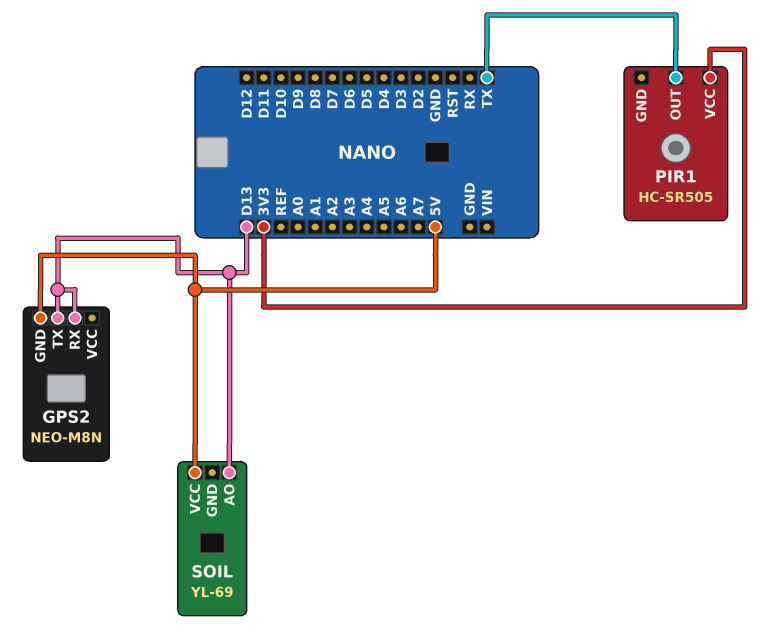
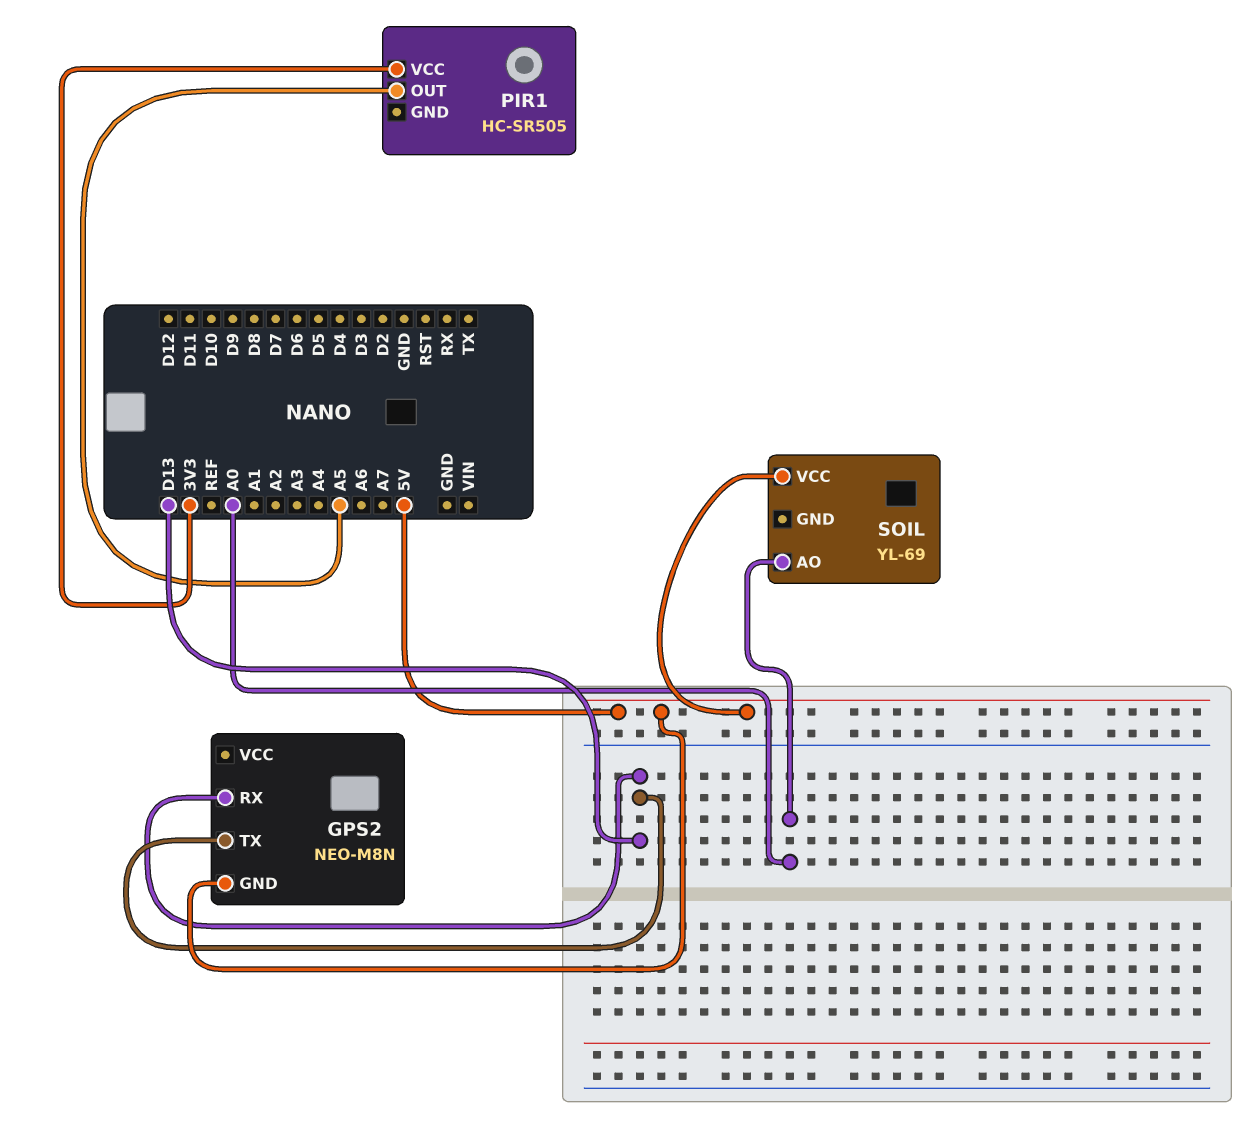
PIR1 pin OUT: TX -> A5
SOIL pin AO: D13 -> A0

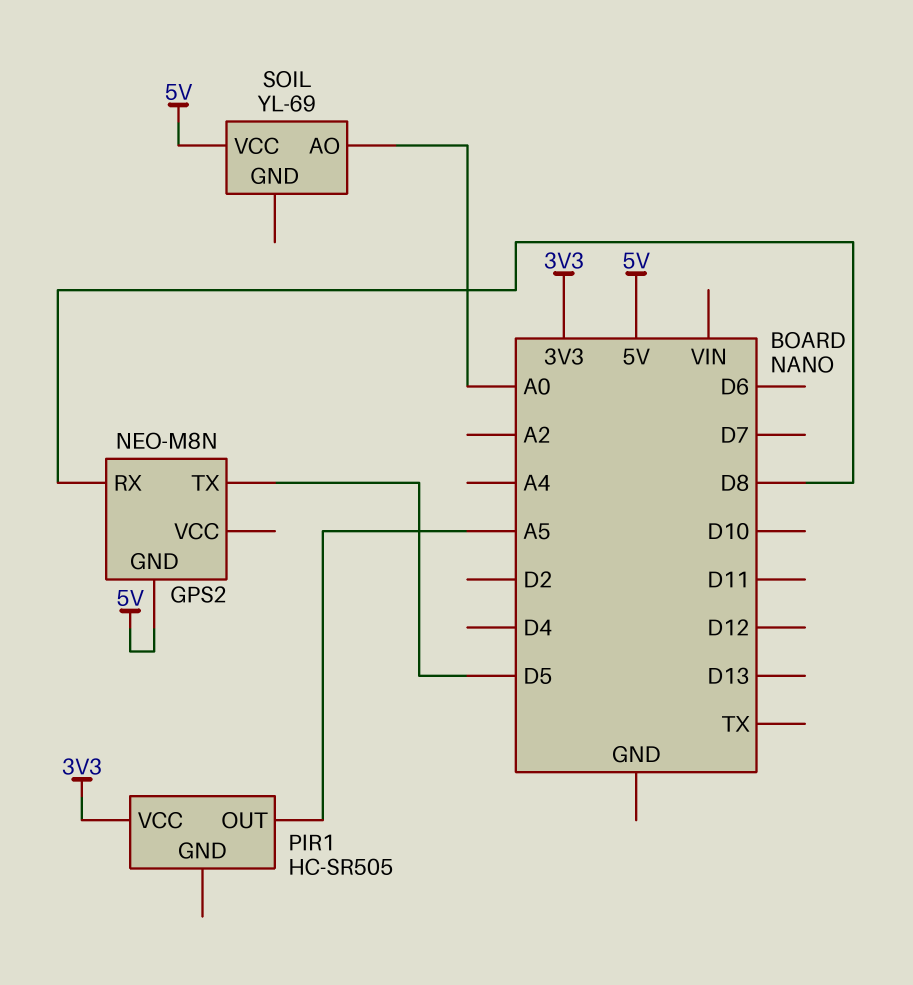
GPS2 pin RX: D13 -> D8
GPS2 pin TX: D13 -> D5

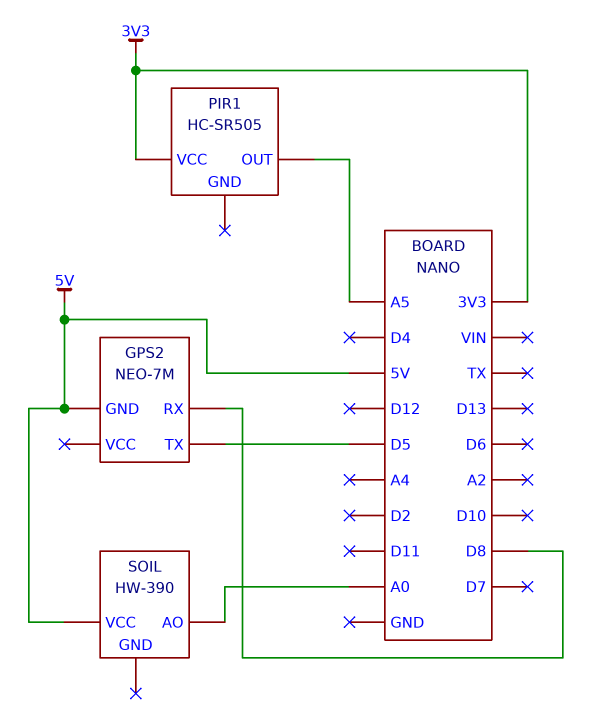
GPS2: NEO-M8N -> NEO-7M
SOIL: YL-69 -> HW-390

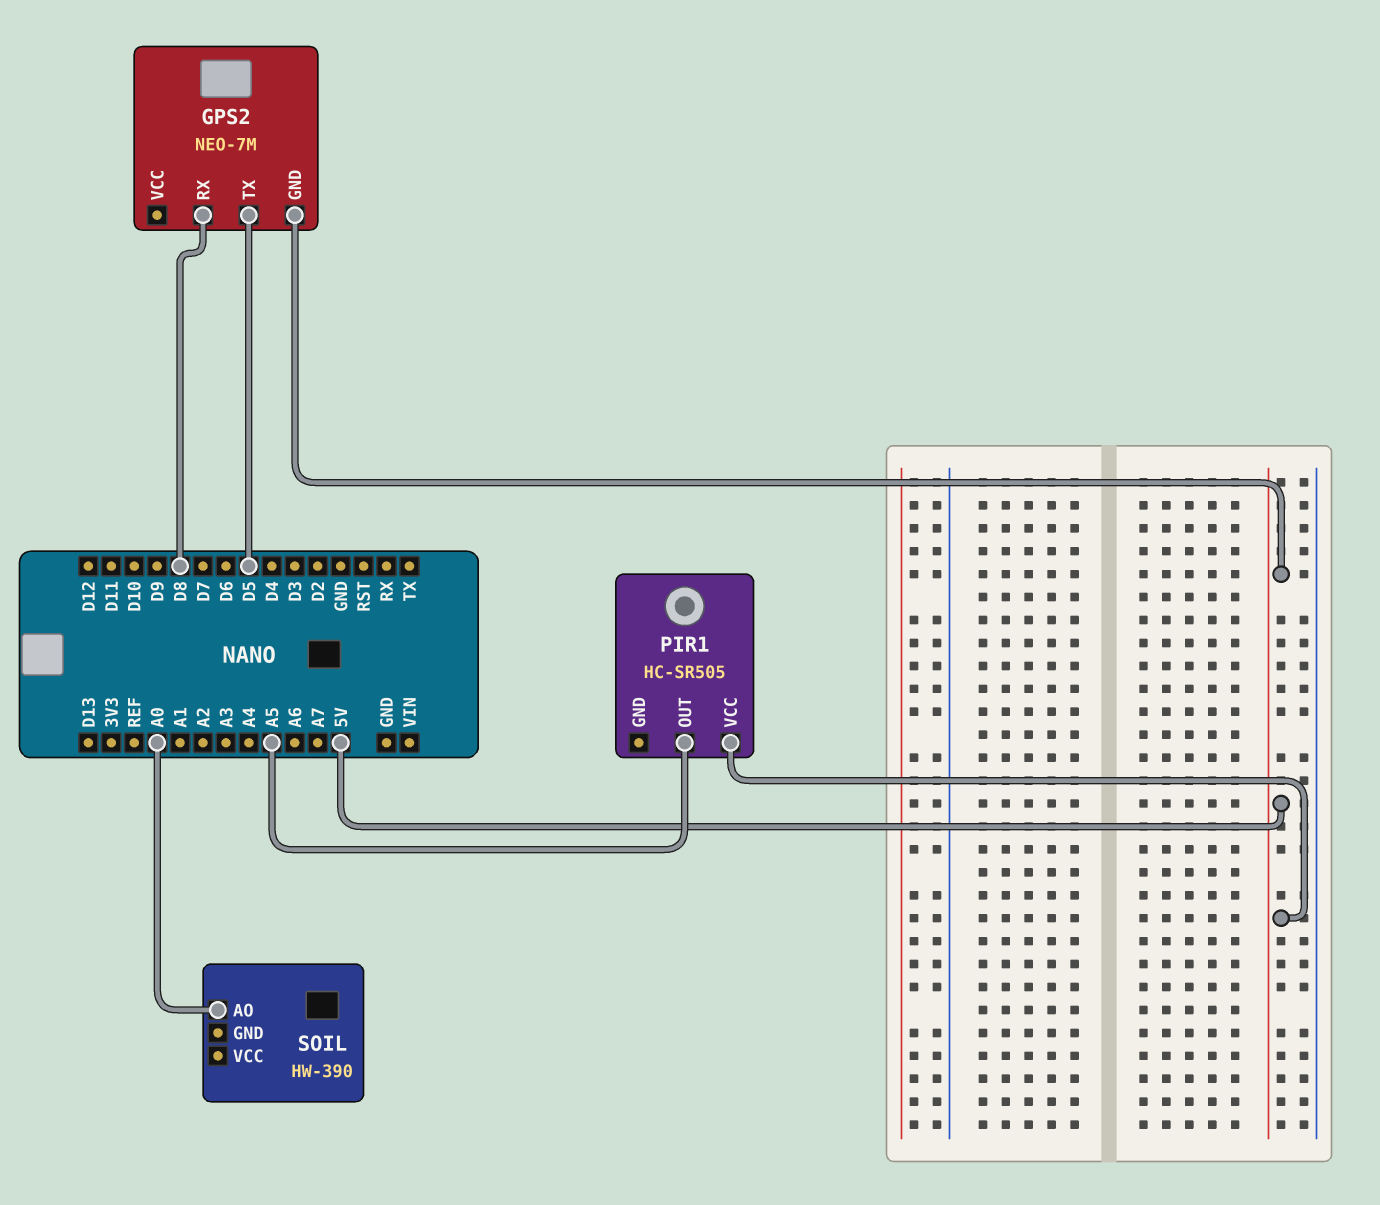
PIR1 pin VCC: 3V3 -> 5V
SOIL pin VCC: 5V -> none

